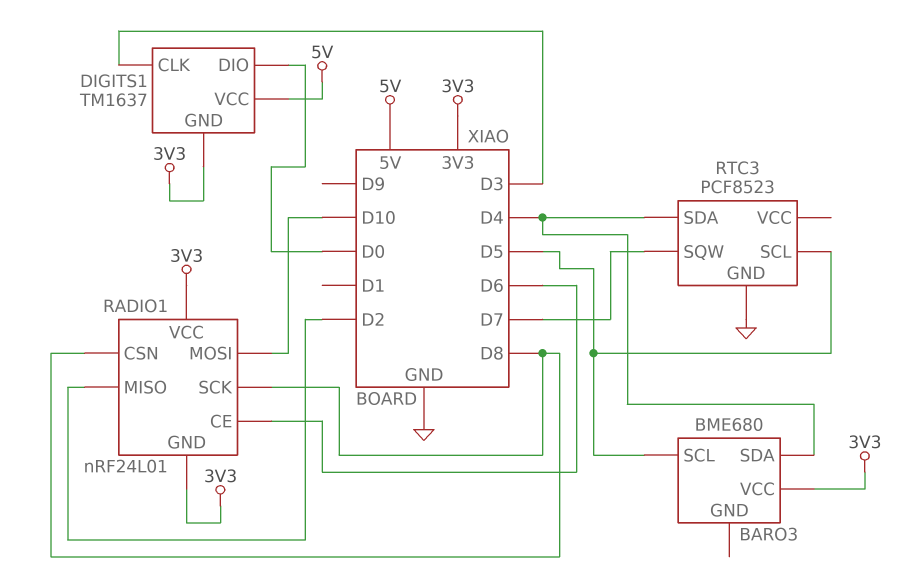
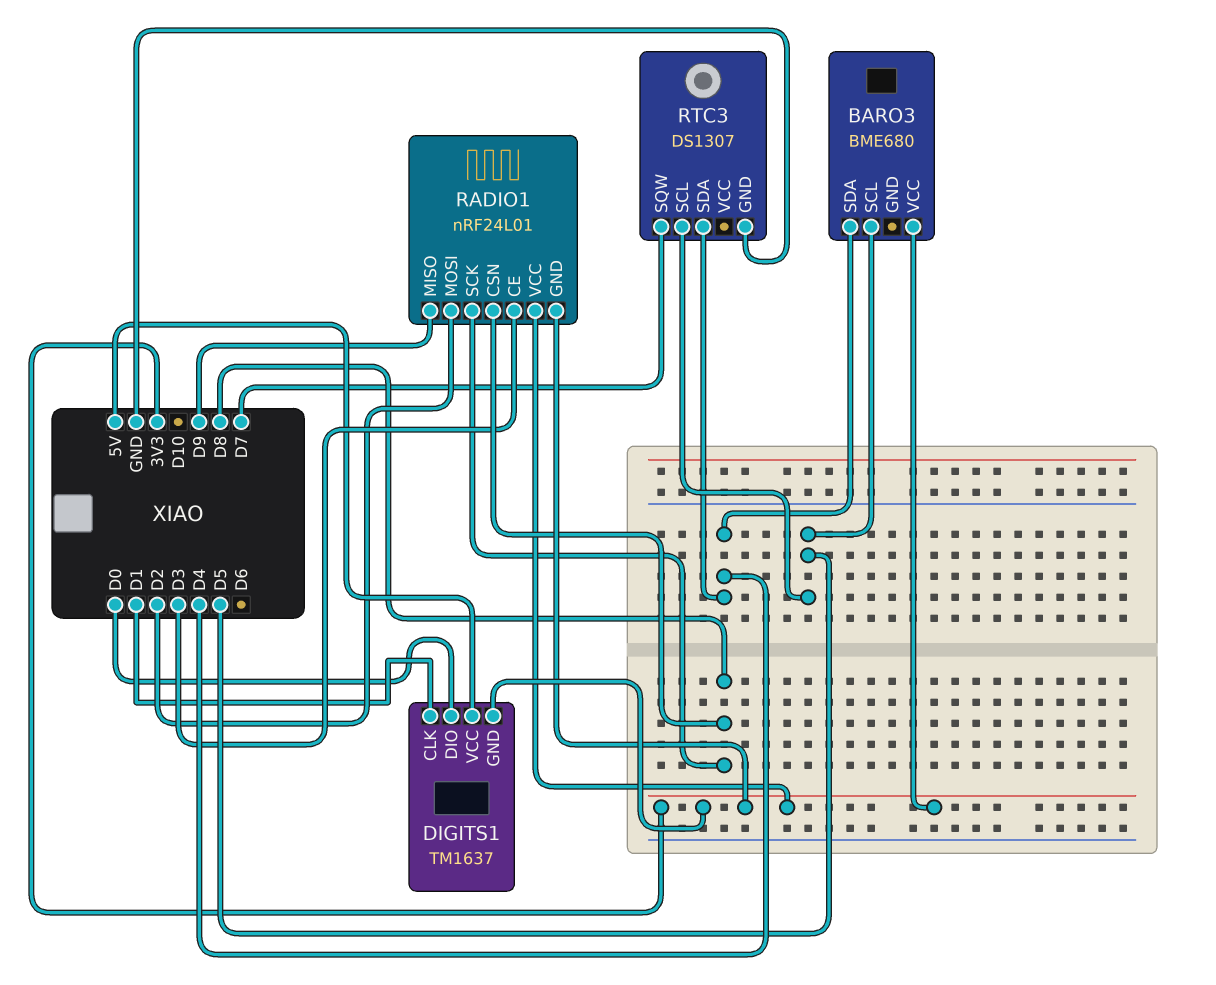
DIGITS1 pin CLK: D3 -> D1
RADIO1 pin CE: D6 -> D3
RADIO1 pin MISO: D2 -> D9
RADIO1 pin MOSI: D10 -> D2
RTC3: PCF8523 -> DS1307

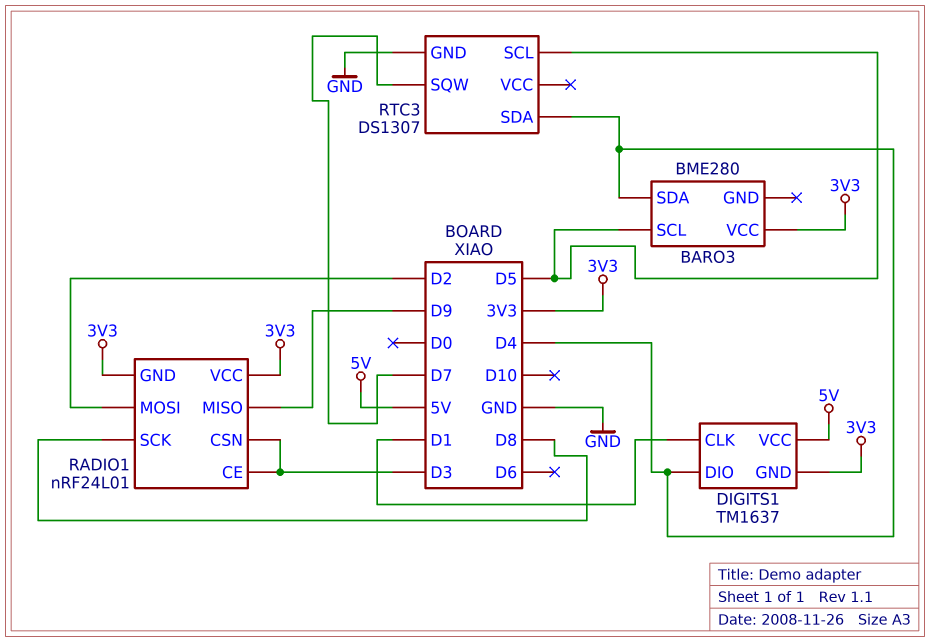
BARO3: BME680 -> BME280
DIGITS1 pin DIO: D0 -> D4
RADIO1 pin CSN: D8 -> D3

